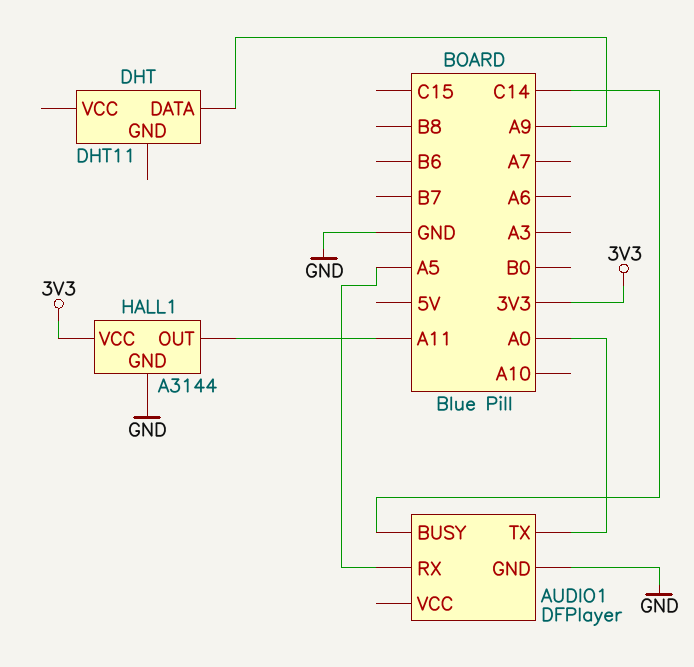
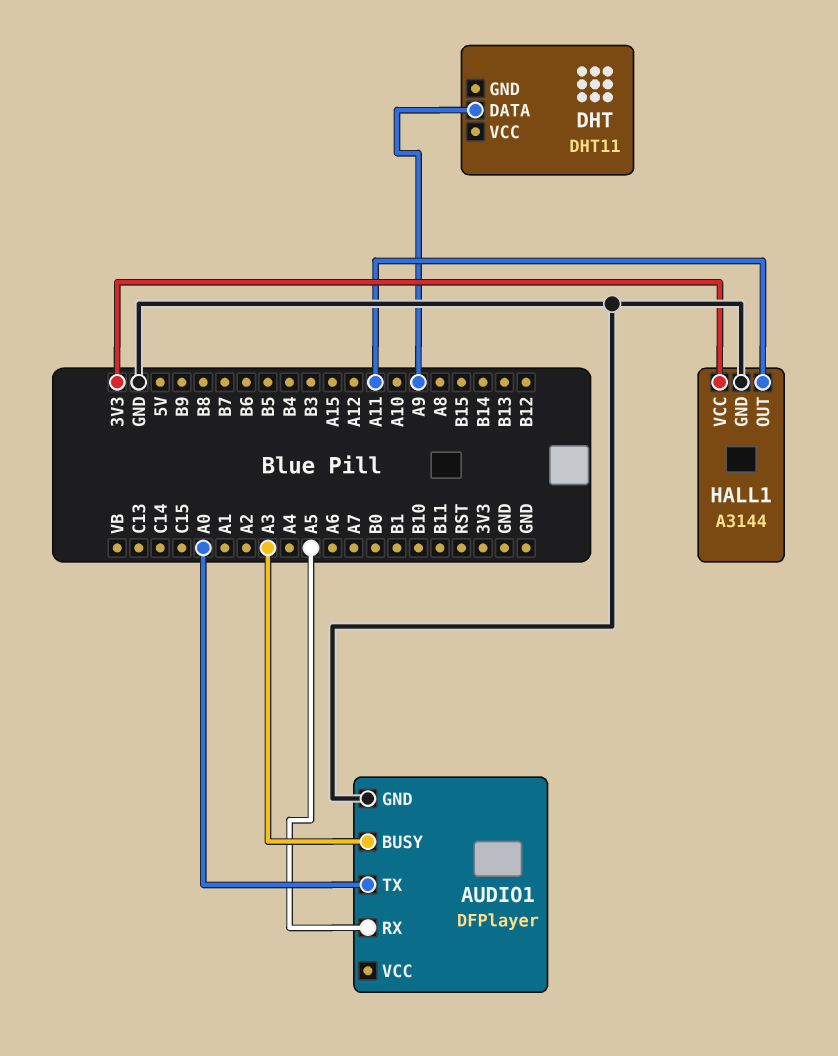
AUDIO1 pin BUSY: C14 -> A3

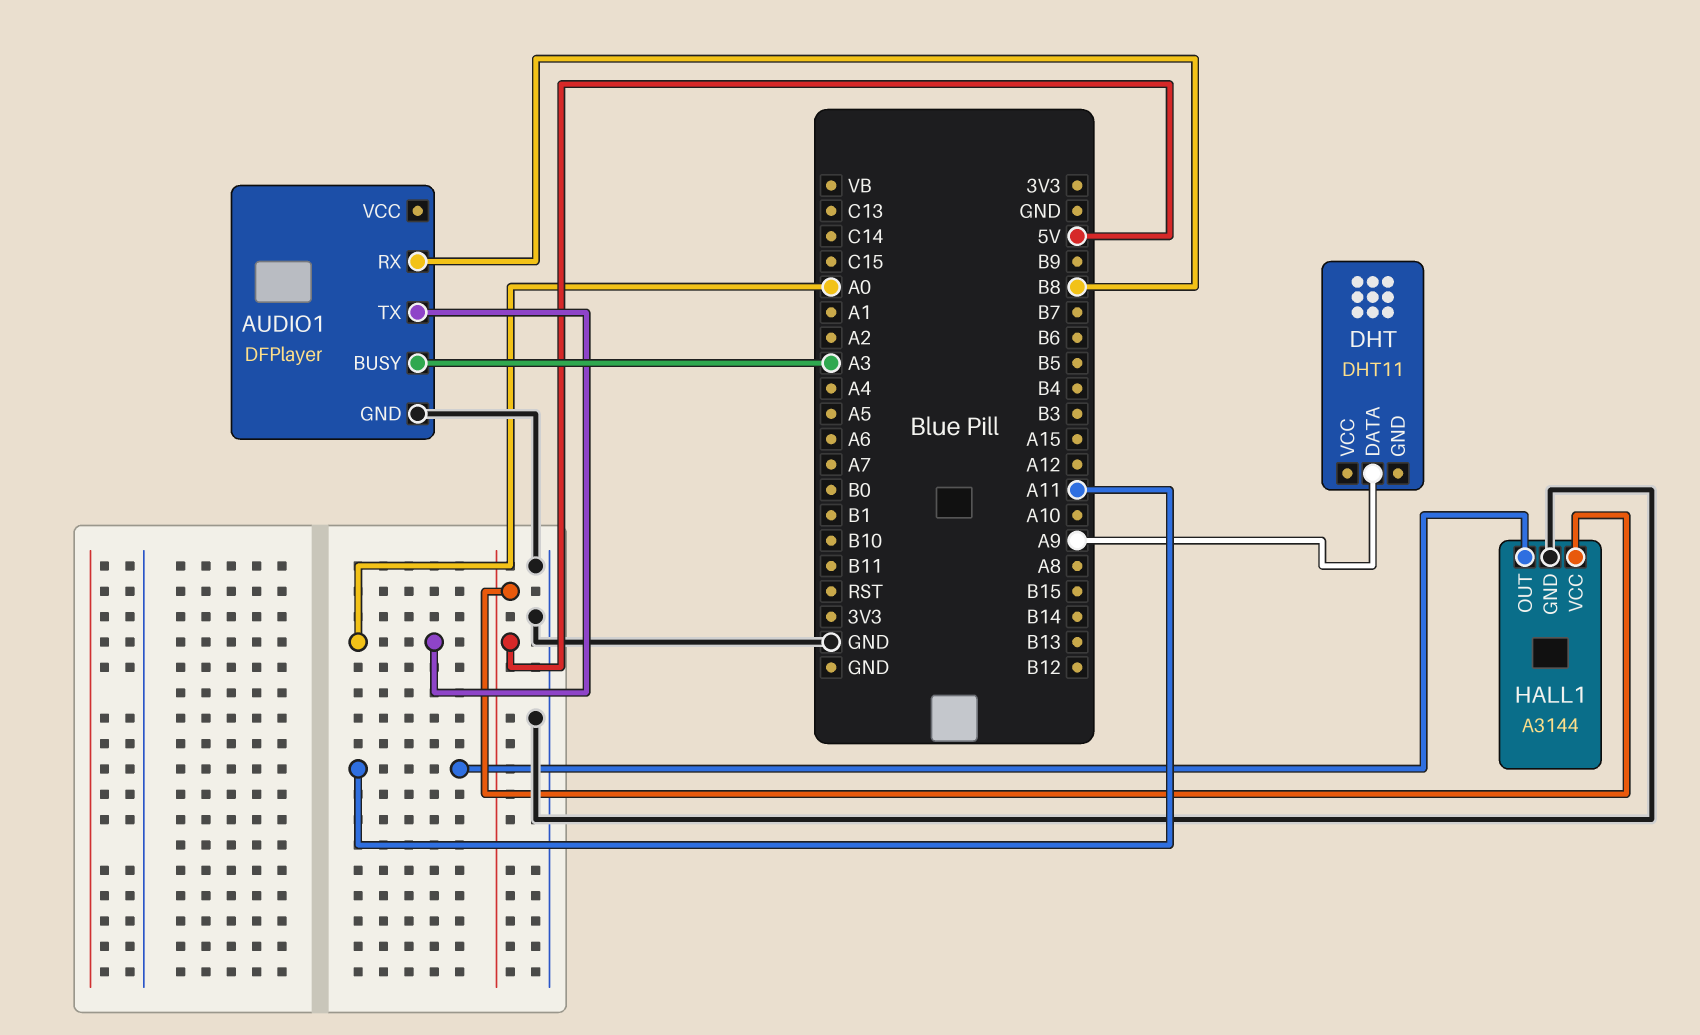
AUDIO1 pin RX: A5 -> B8
HALL1 pin VCC: 3V3 -> 5V

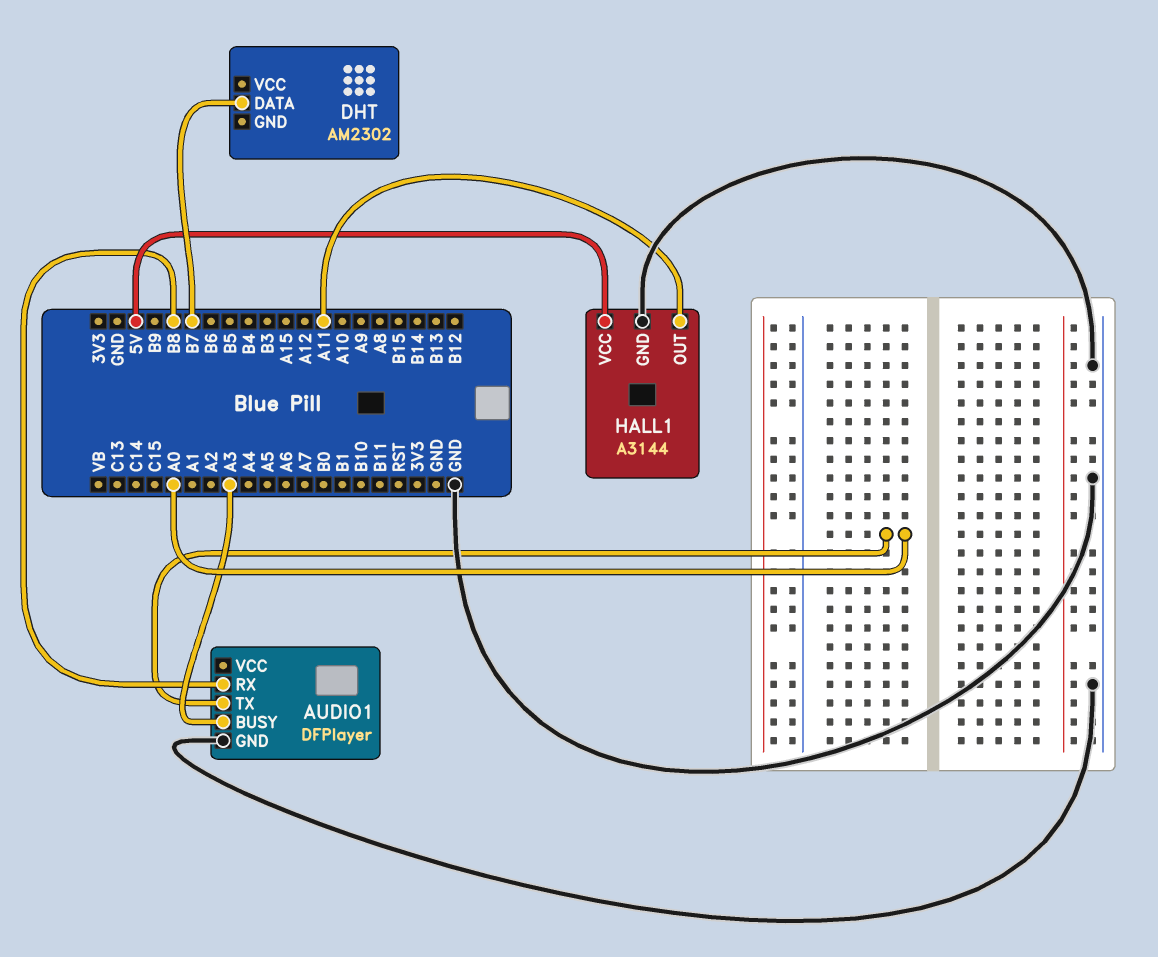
DHT: DHT11 -> AM2302
DHT pin DATA: A9 -> B7

